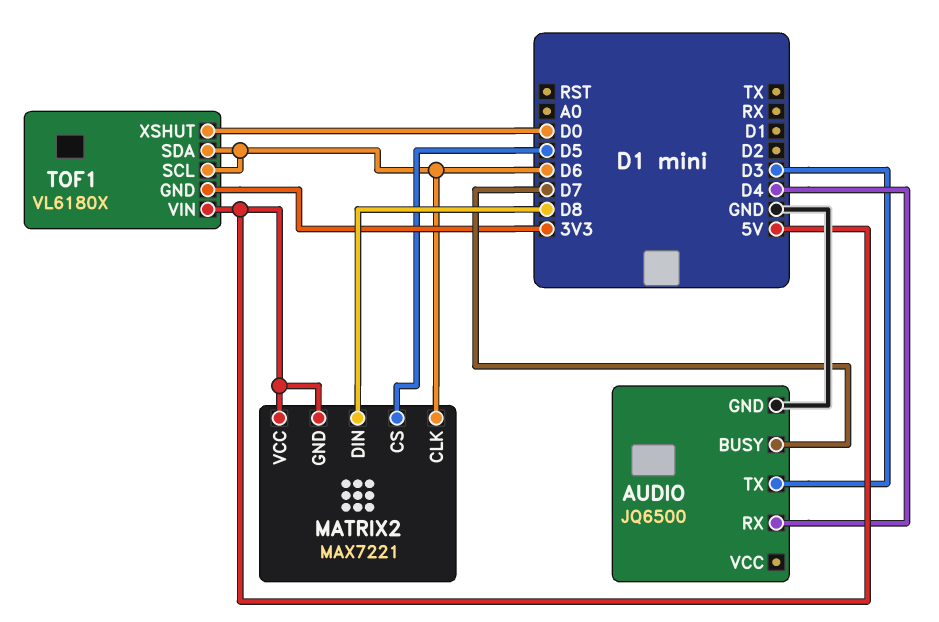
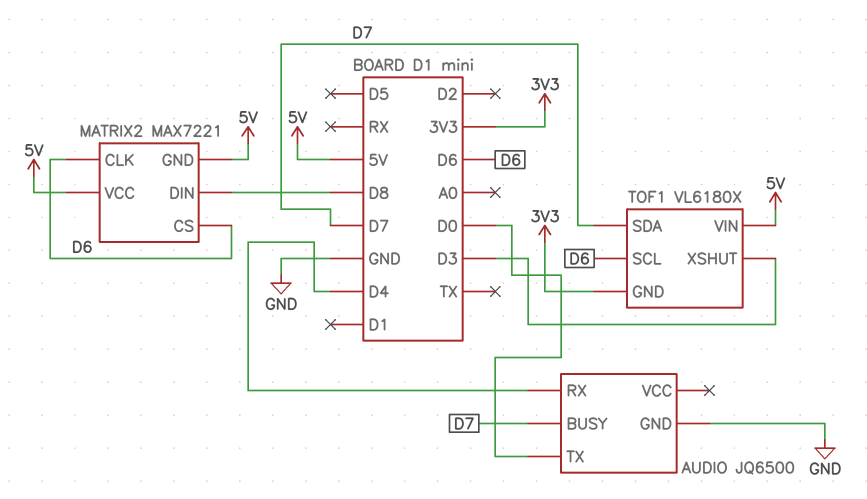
AUDIO pin TX: D3 -> D0
MATRIX2 pin CS: D5 -> D6
TOF1 pin SDA: D6 -> D7
TOF1 pin XSHUT: D0 -> D3

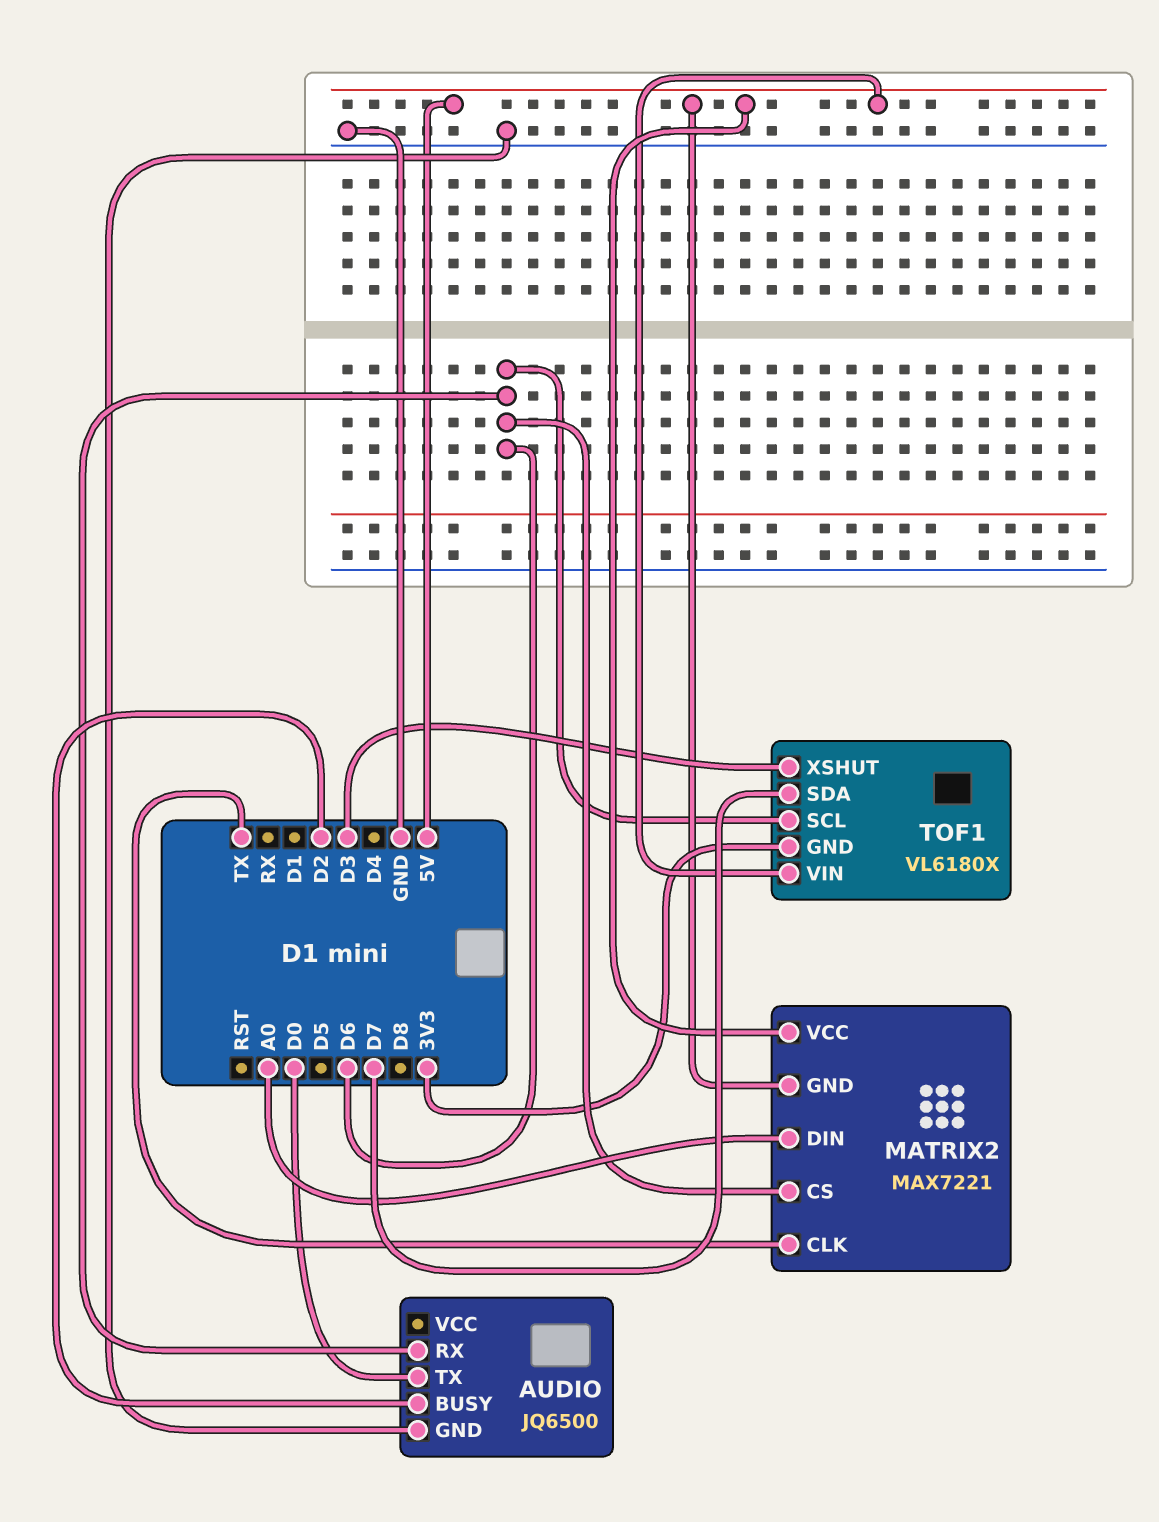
AUDIO pin BUSY: D7 -> D2
AUDIO pin RX: D4 -> D6
MATRIX2 pin CLK: D6 -> TX
MATRIX2 pin DIN: D8 -> A0

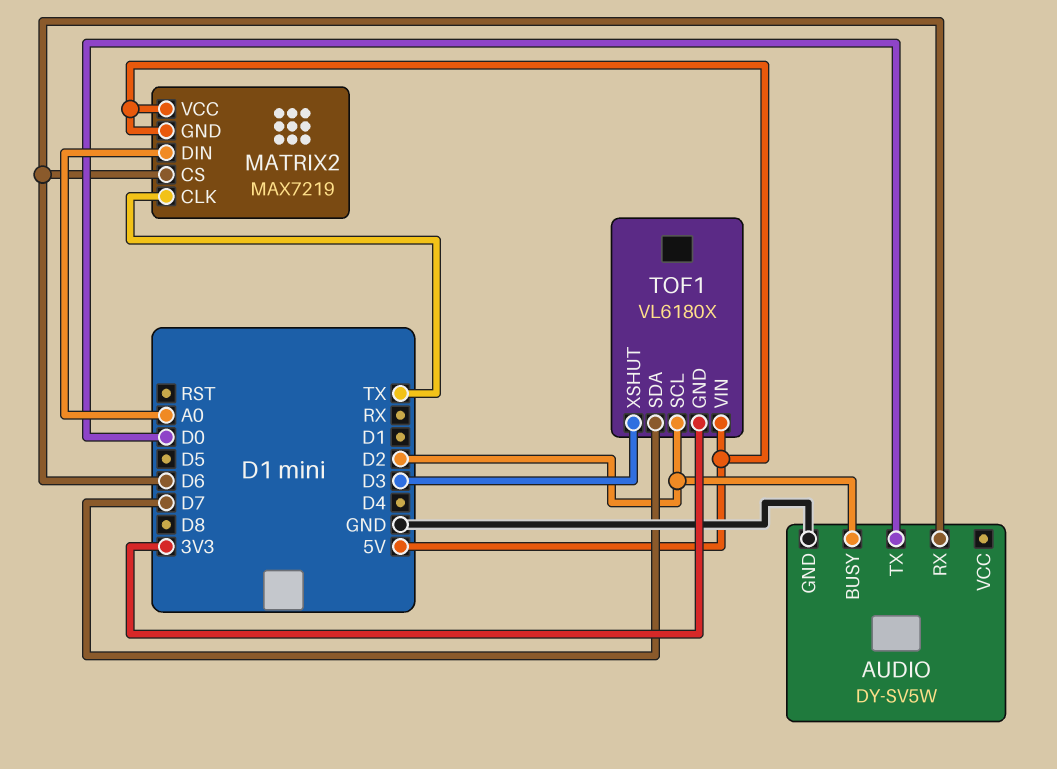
AUDIO: JQ6500 -> DY-SV5W
MATRIX2: MAX7221 -> MAX7219
TOF1 pin SCL: D6 -> D2

